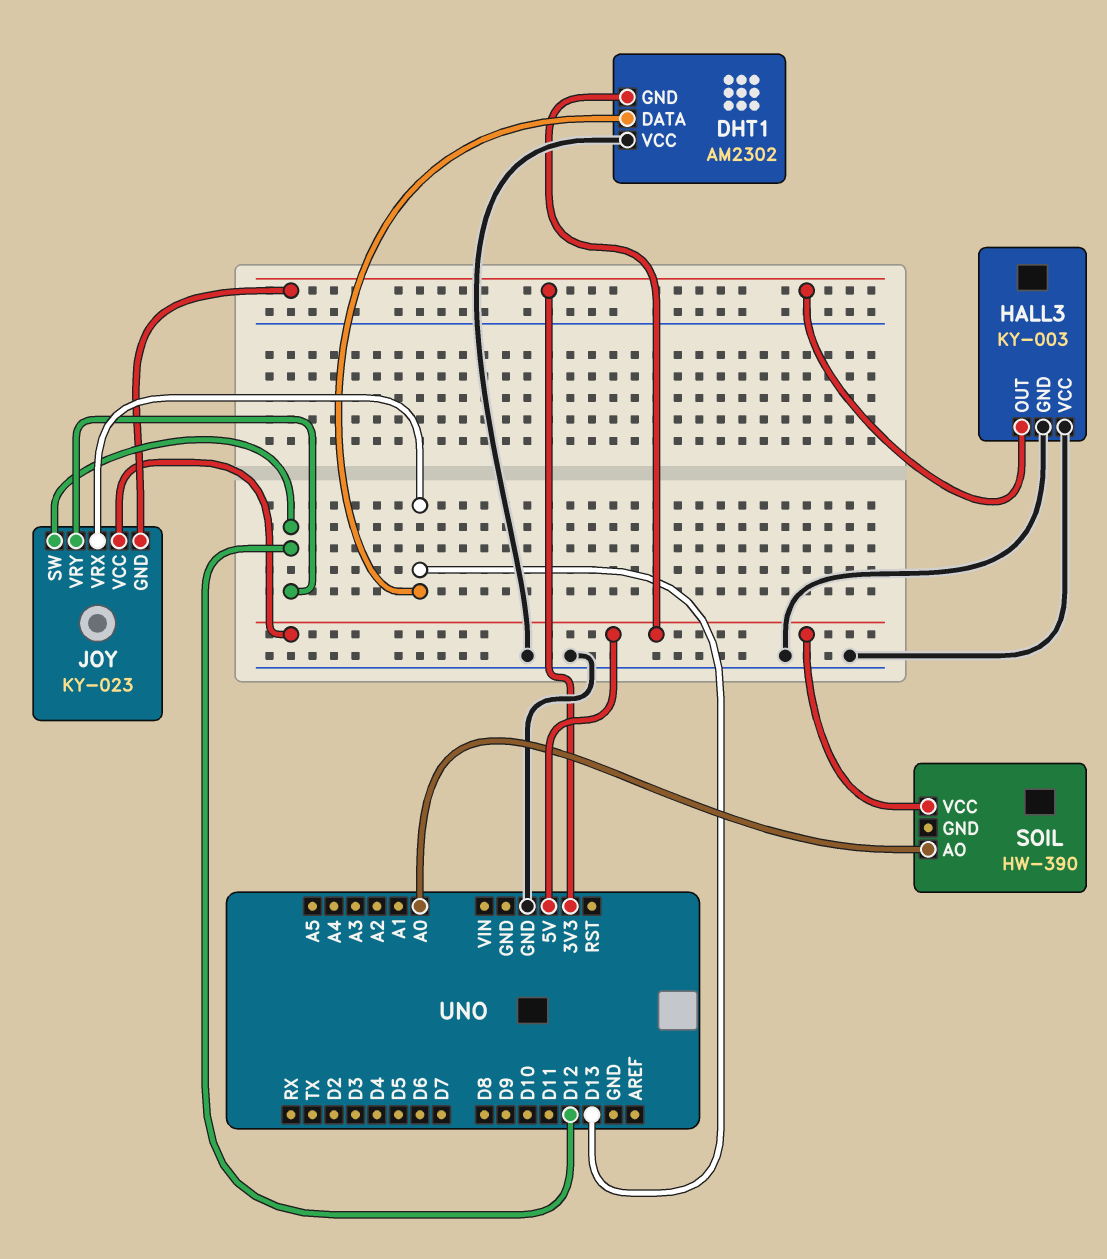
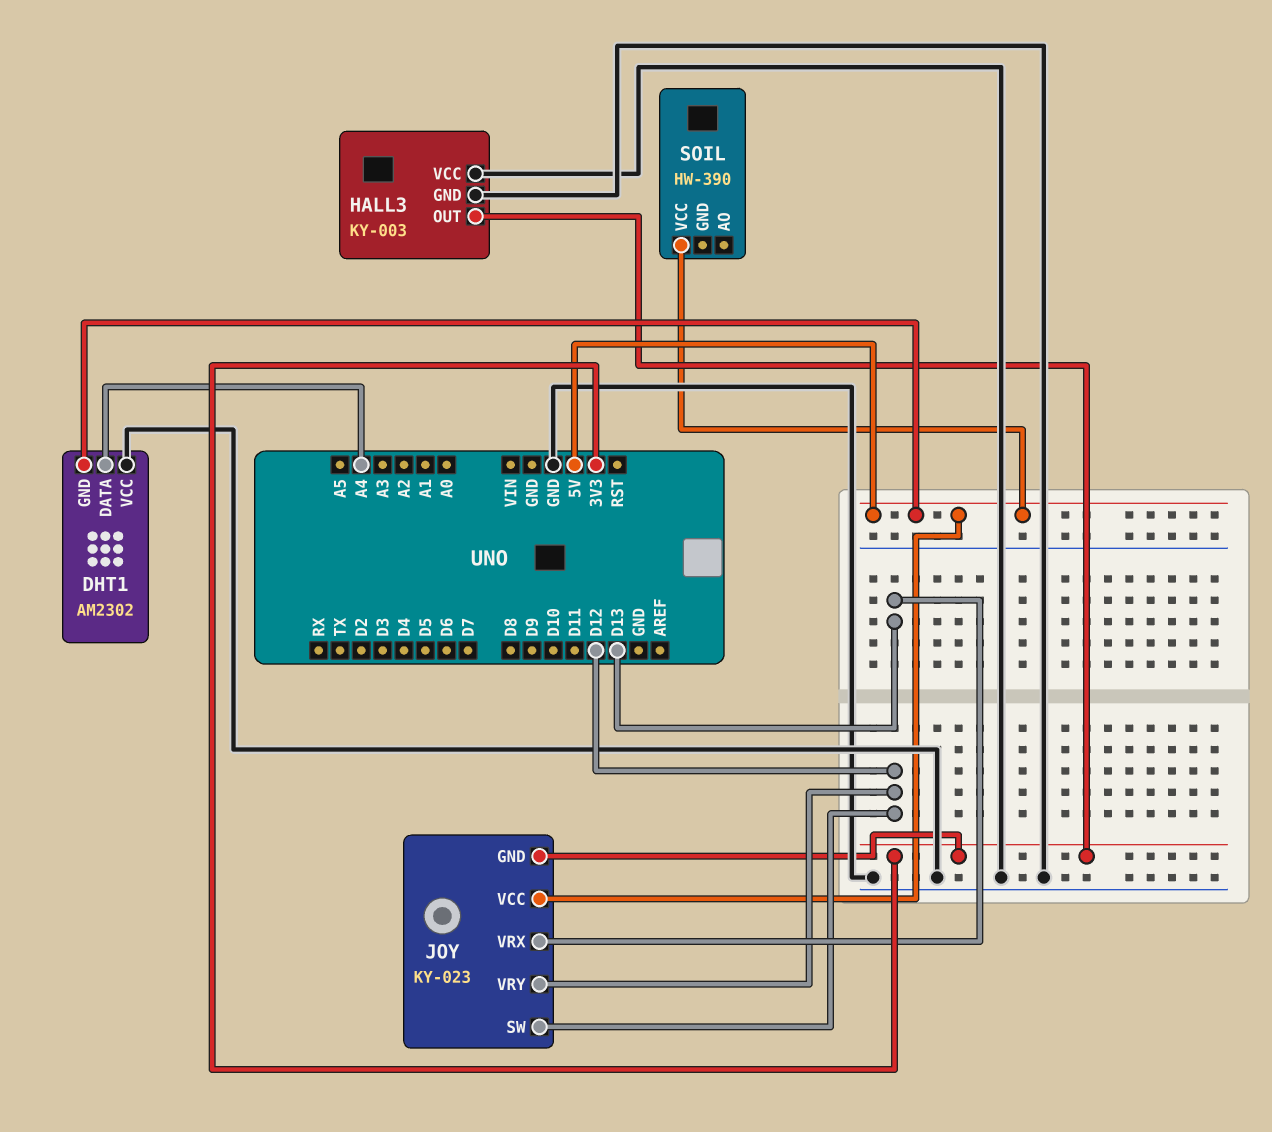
DHT1 pin DATA: D13 -> A4
SOIL pin AO: A0 -> none

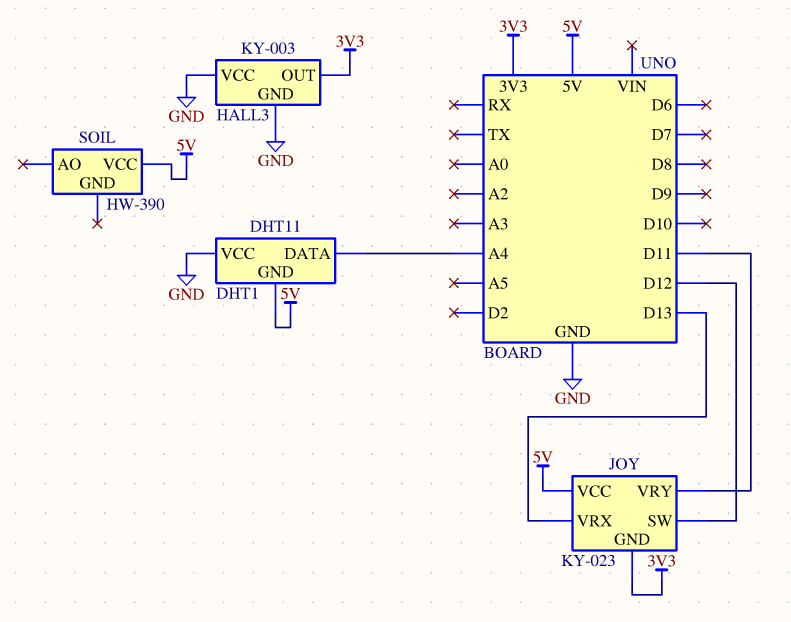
DHT1: AM2302 -> DHT11
JOY pin VRY: D12 -> D11

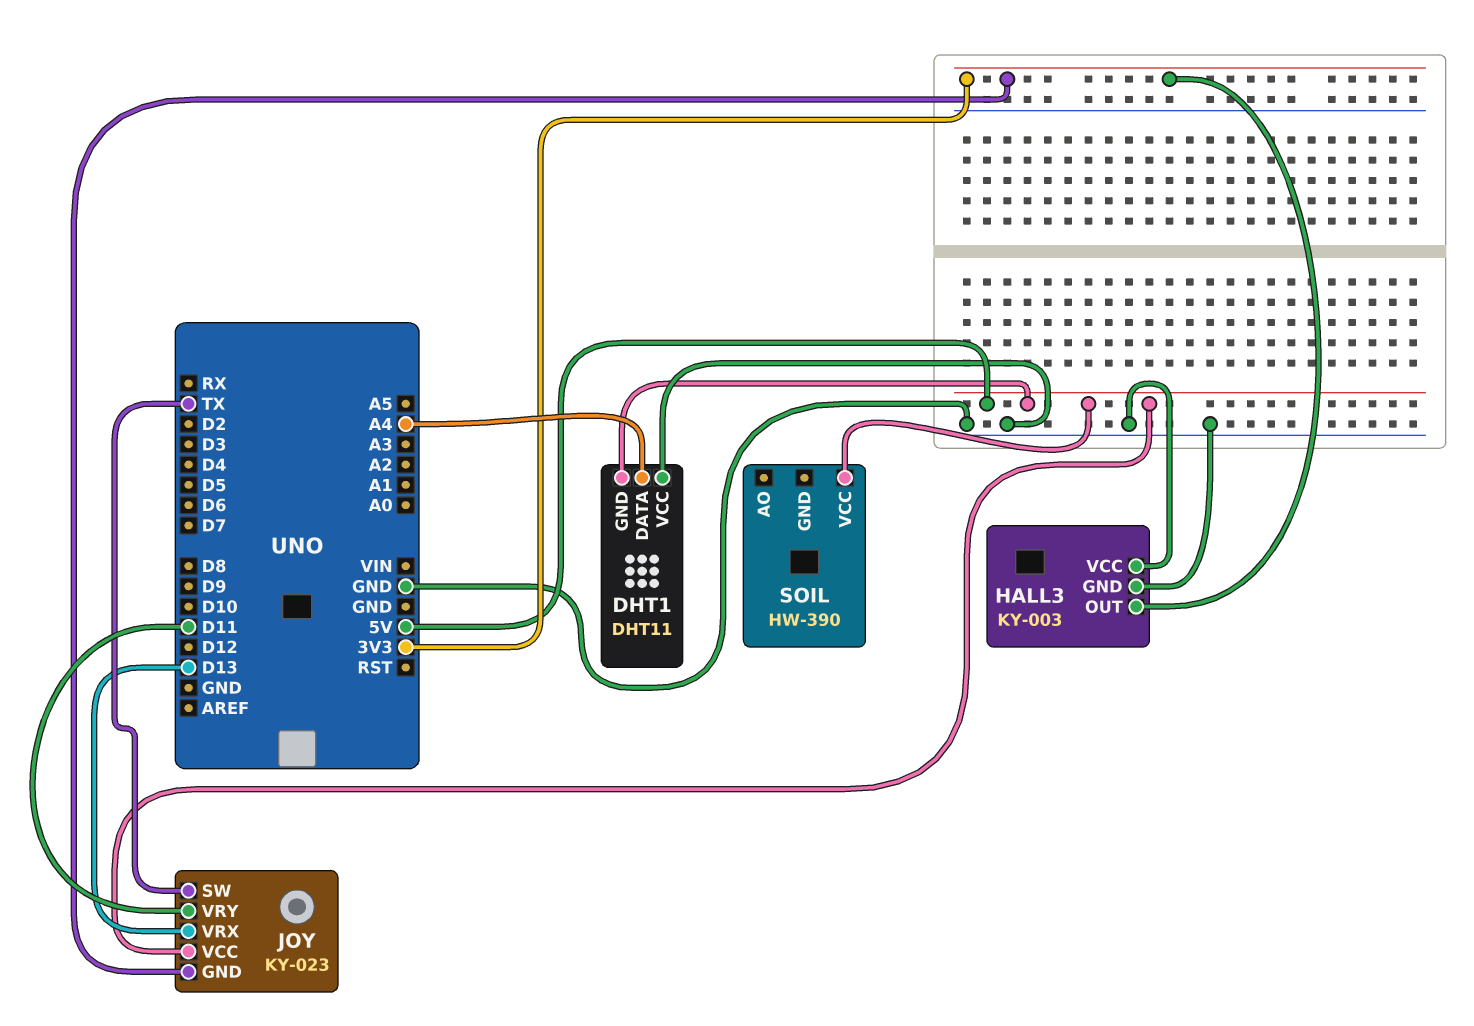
JOY pin SW: D12 -> TX

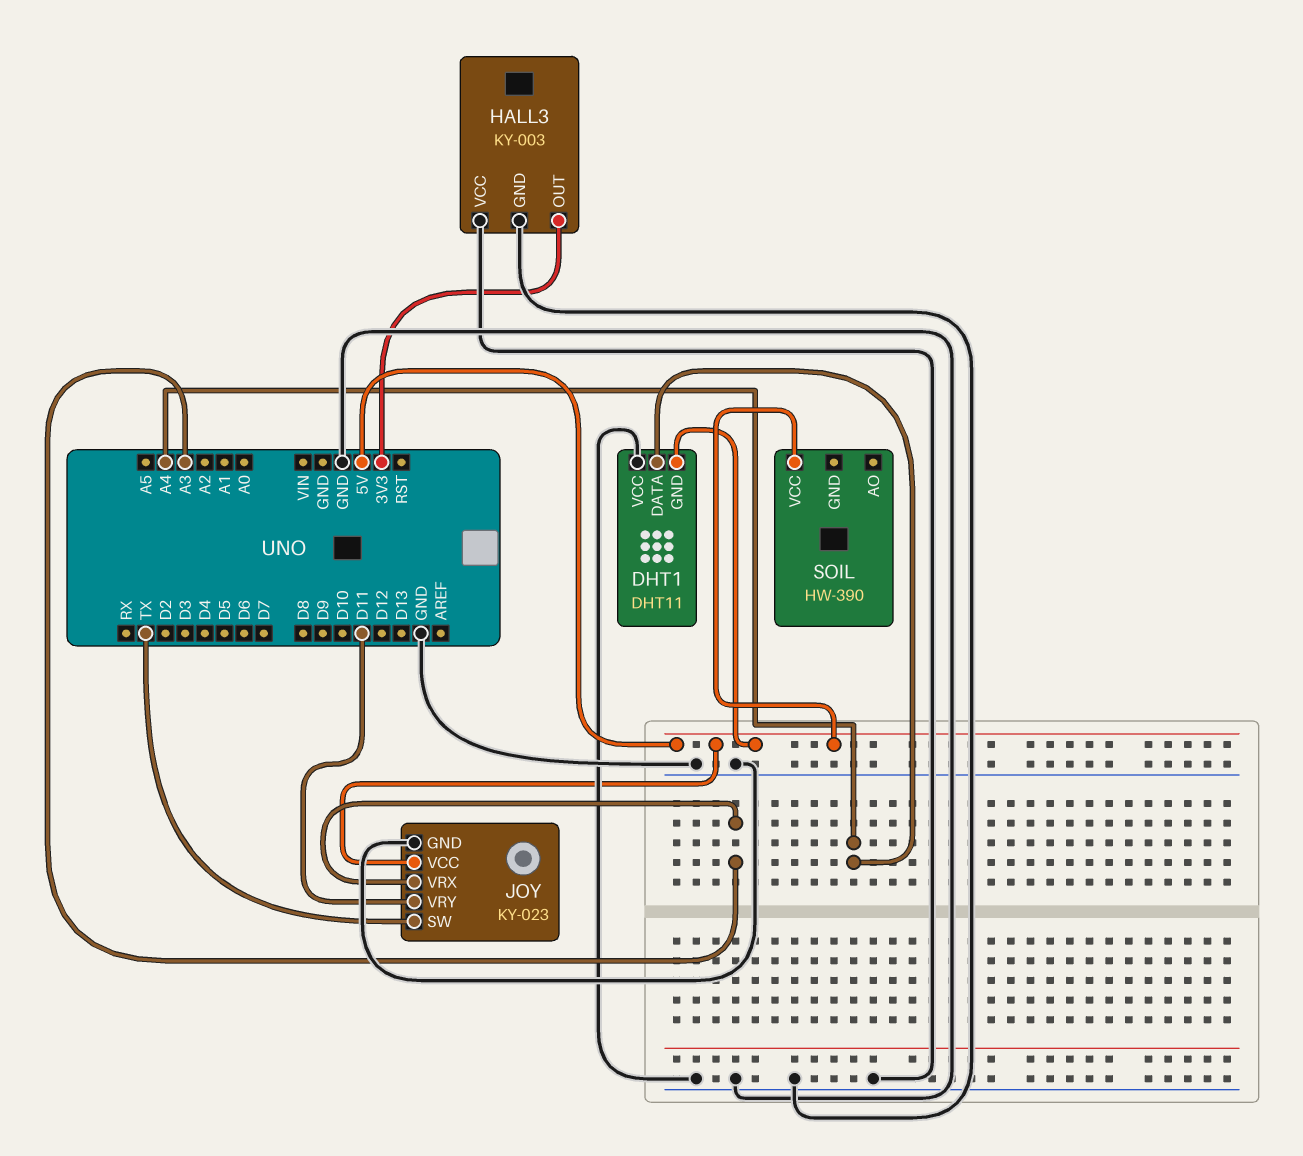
JOY pin GND: 3V3 -> GND
JOY pin VRX: D13 -> A3

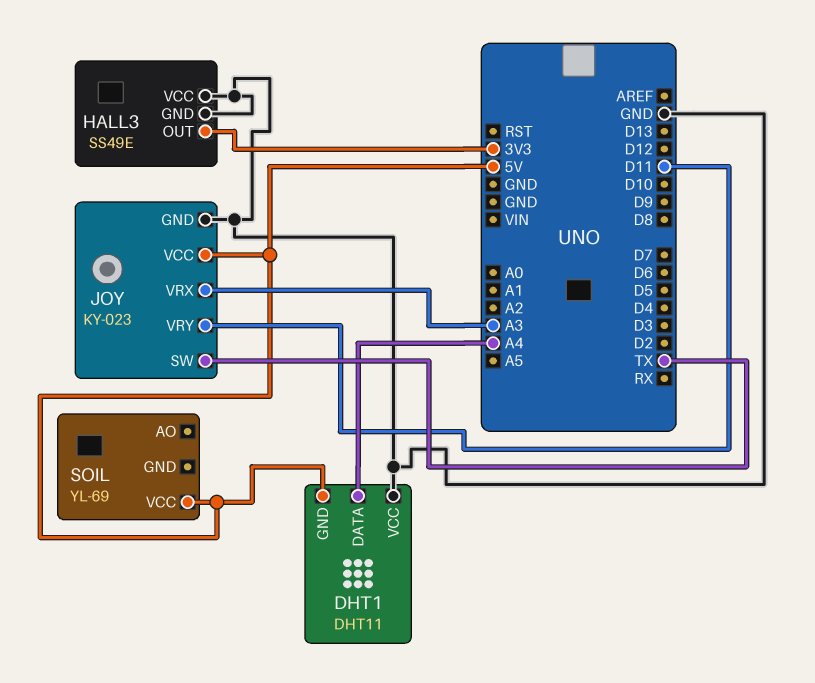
HALL3: KY-003 -> SS49E
SOIL: HW-390 -> YL-69

